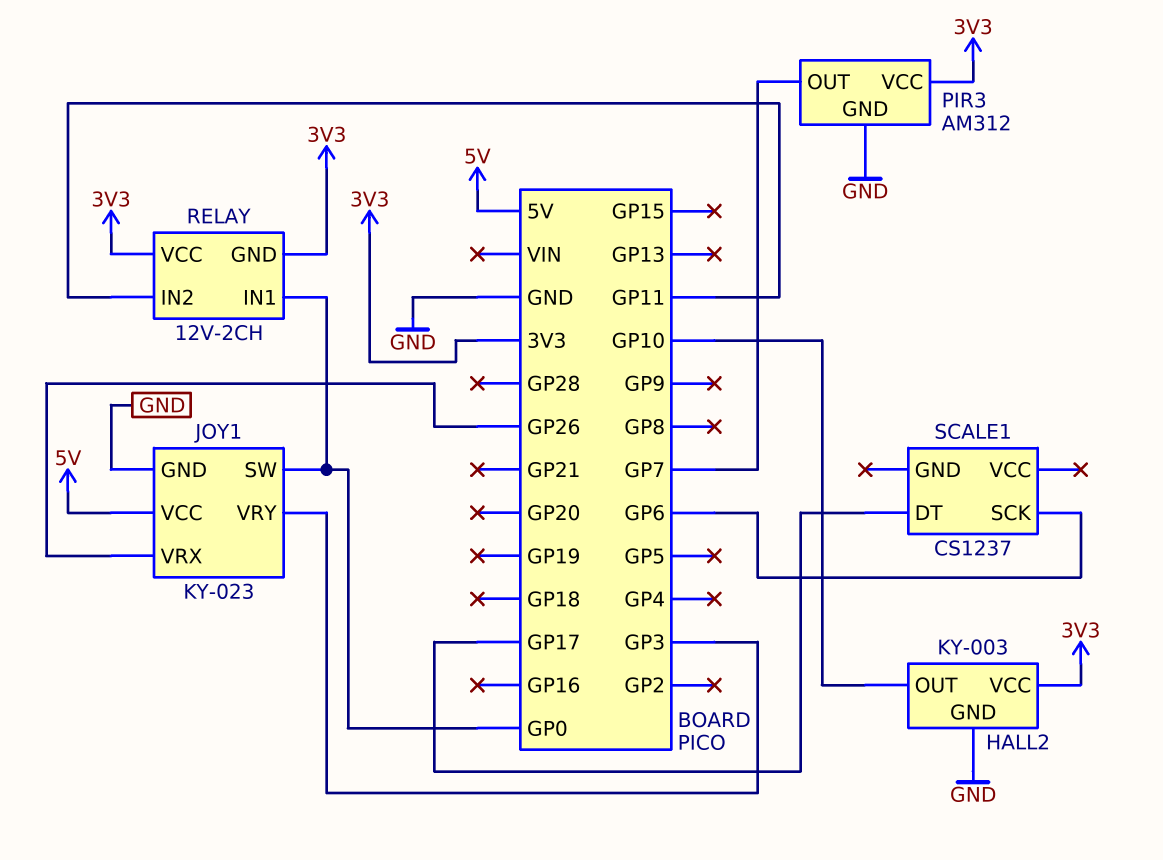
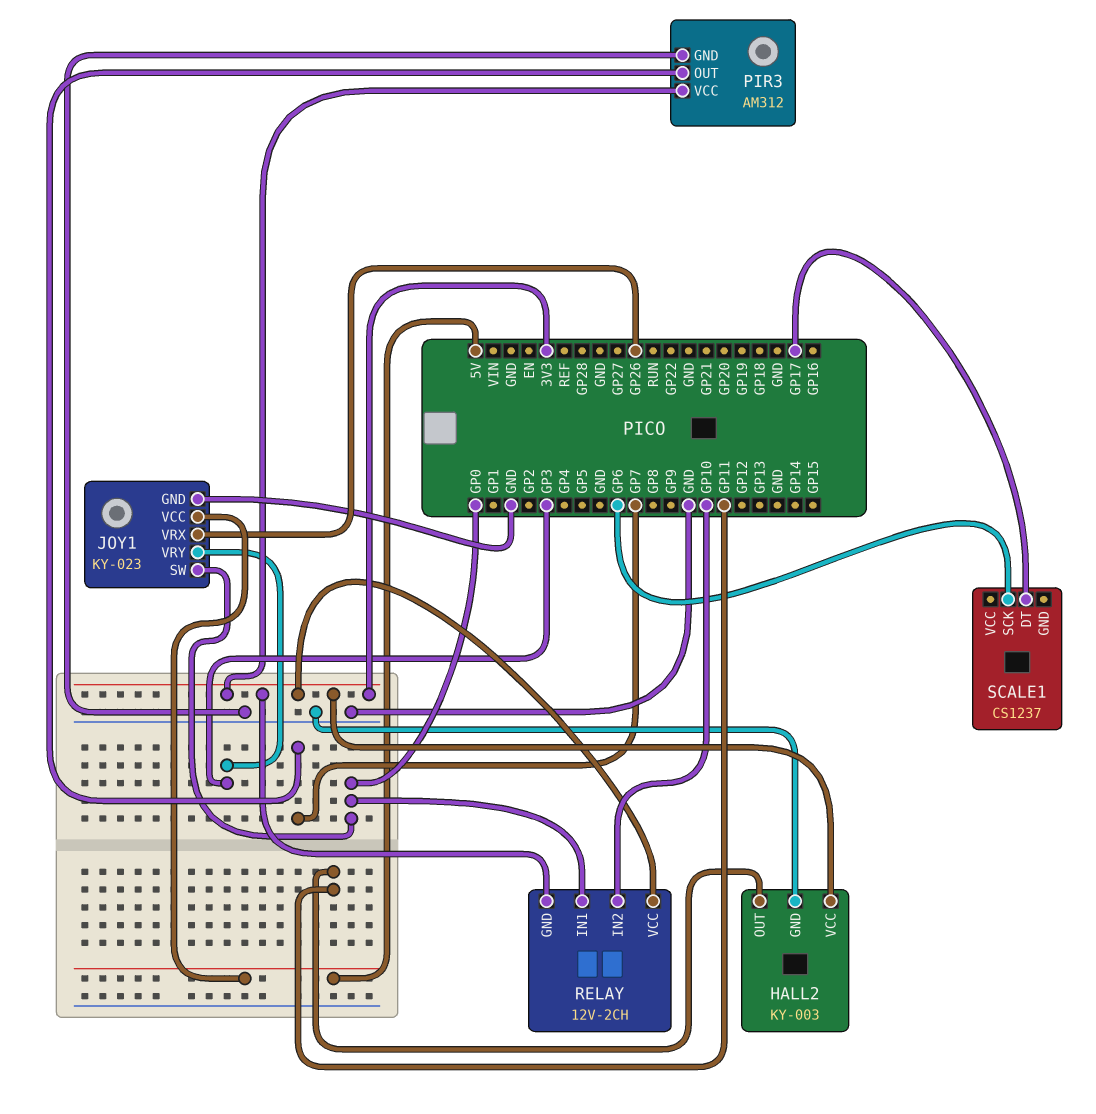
HALL2 pin OUT: GP10 -> GP11
RELAY pin IN2: GP11 -> GP10

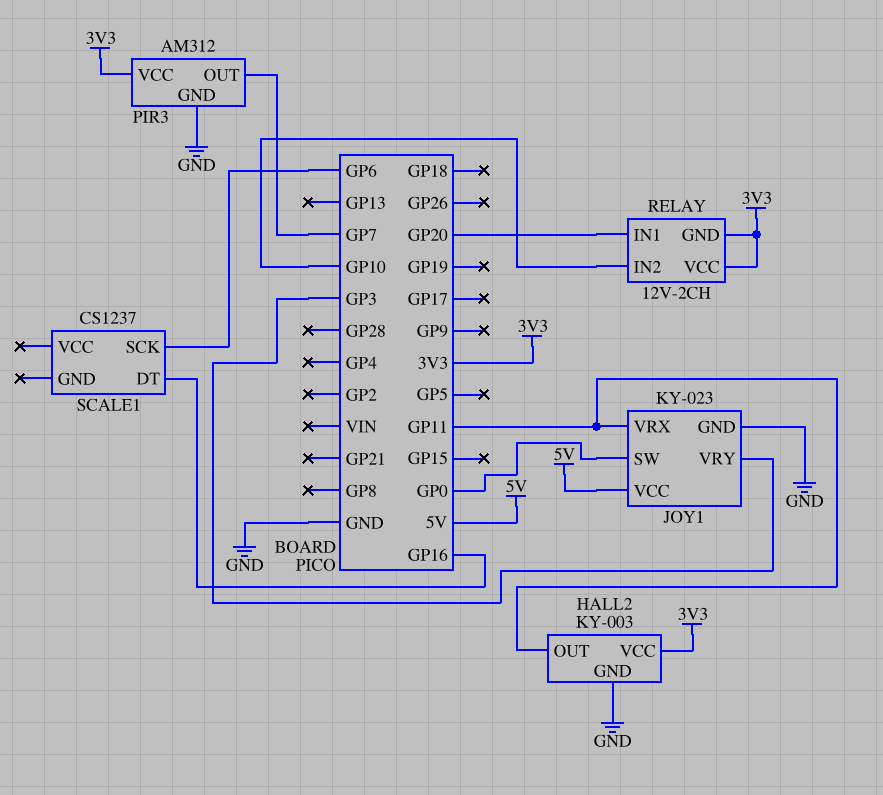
JOY1 pin VRX: GP26 -> GP11
RELAY pin IN1: GP0 -> GP20
SCALE1 pin DT: GP17 -> GP16

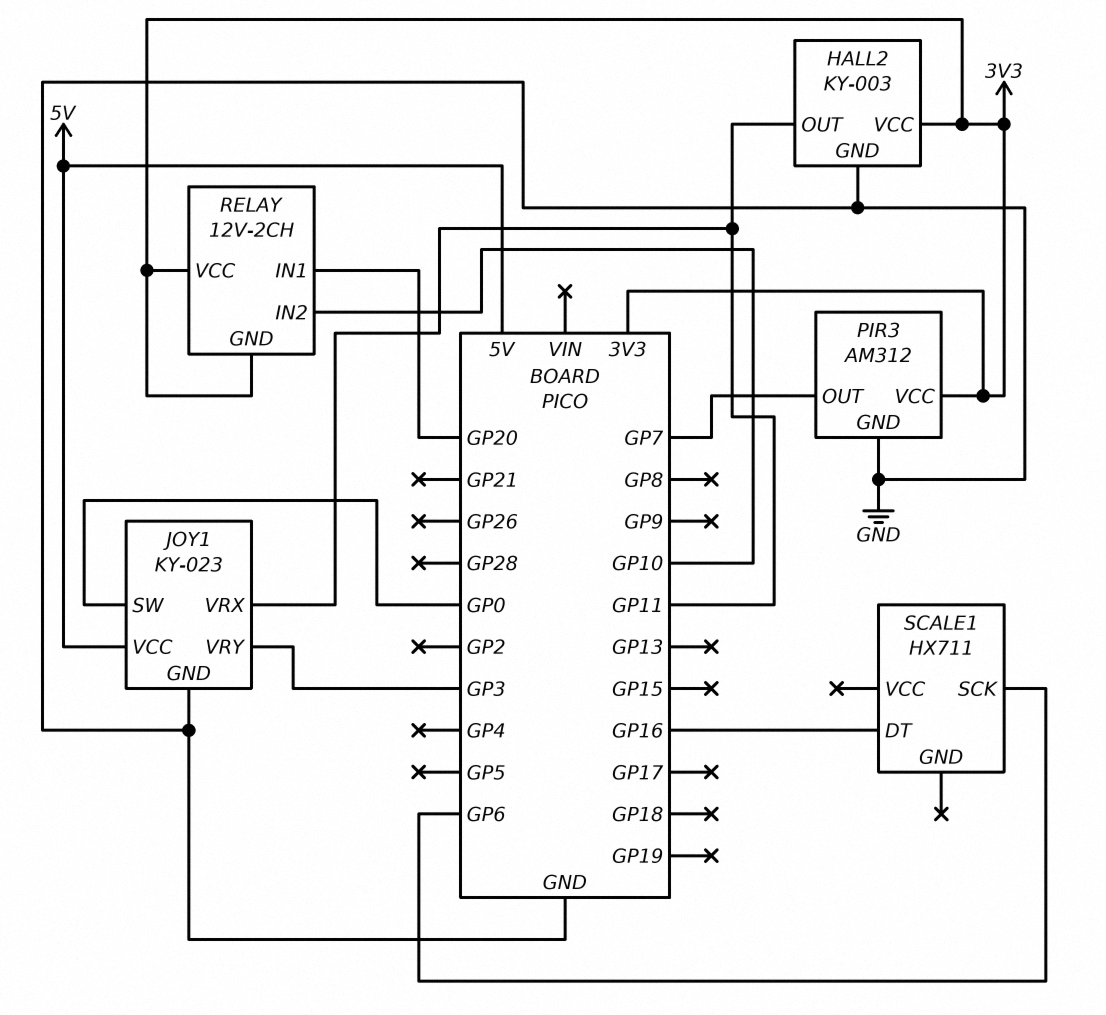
SCALE1: CS1237 -> HX711

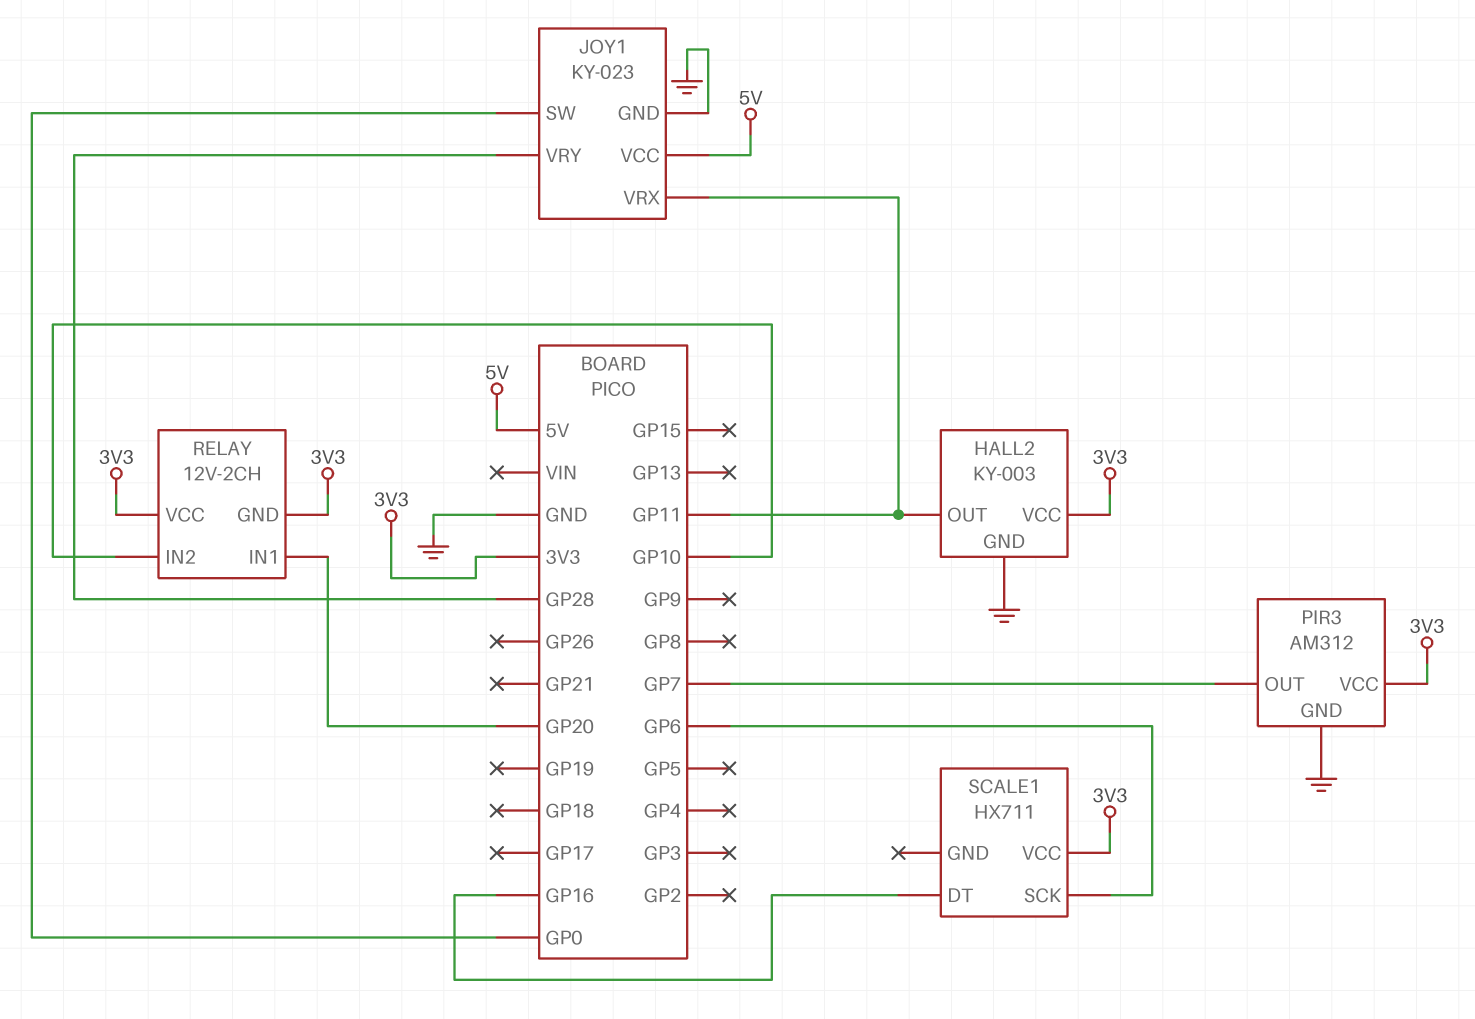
JOY1 pin VRY: GP3 -> GP28
SCALE1 pin VCC: none -> 3V3

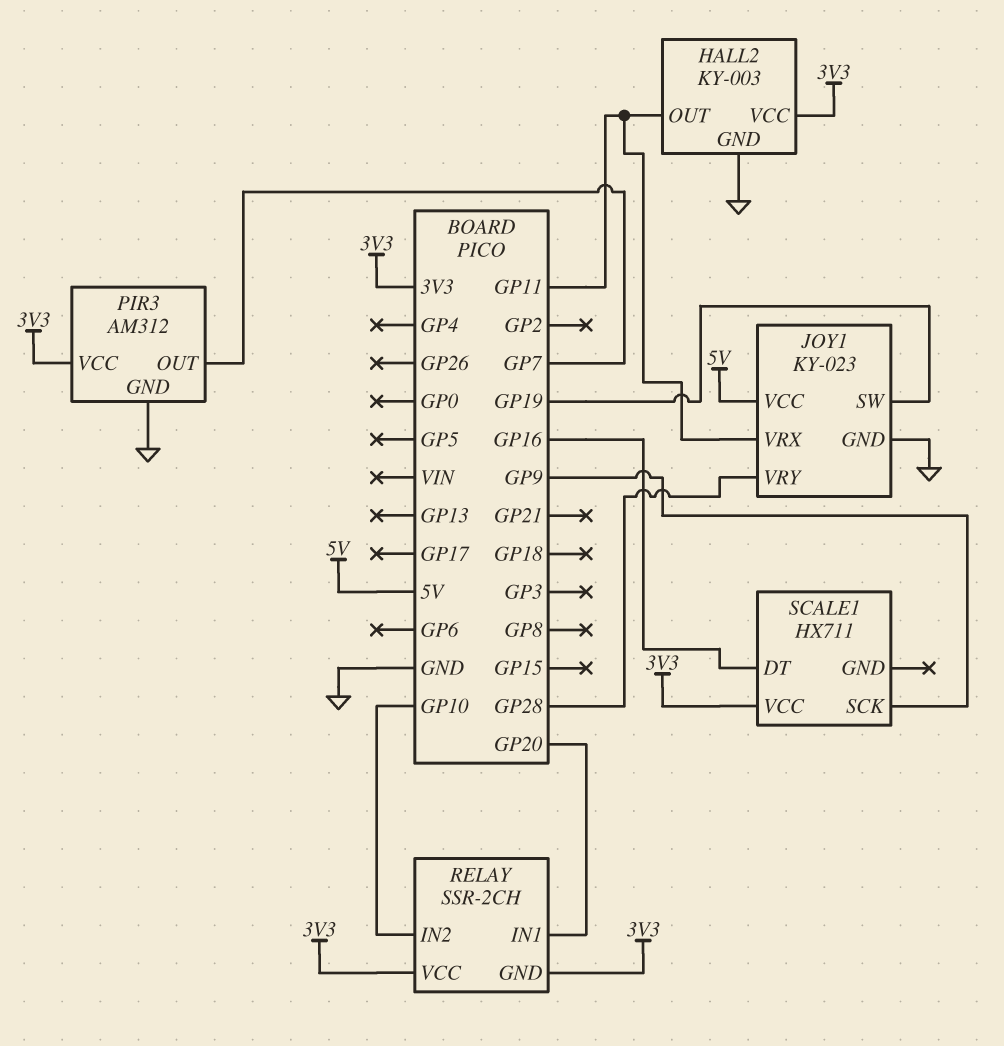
JOY1 pin SW: GP0 -> GP19
RELAY: 12V-2CH -> SSR-2CH
SCALE1 pin SCK: GP6 -> GP9

